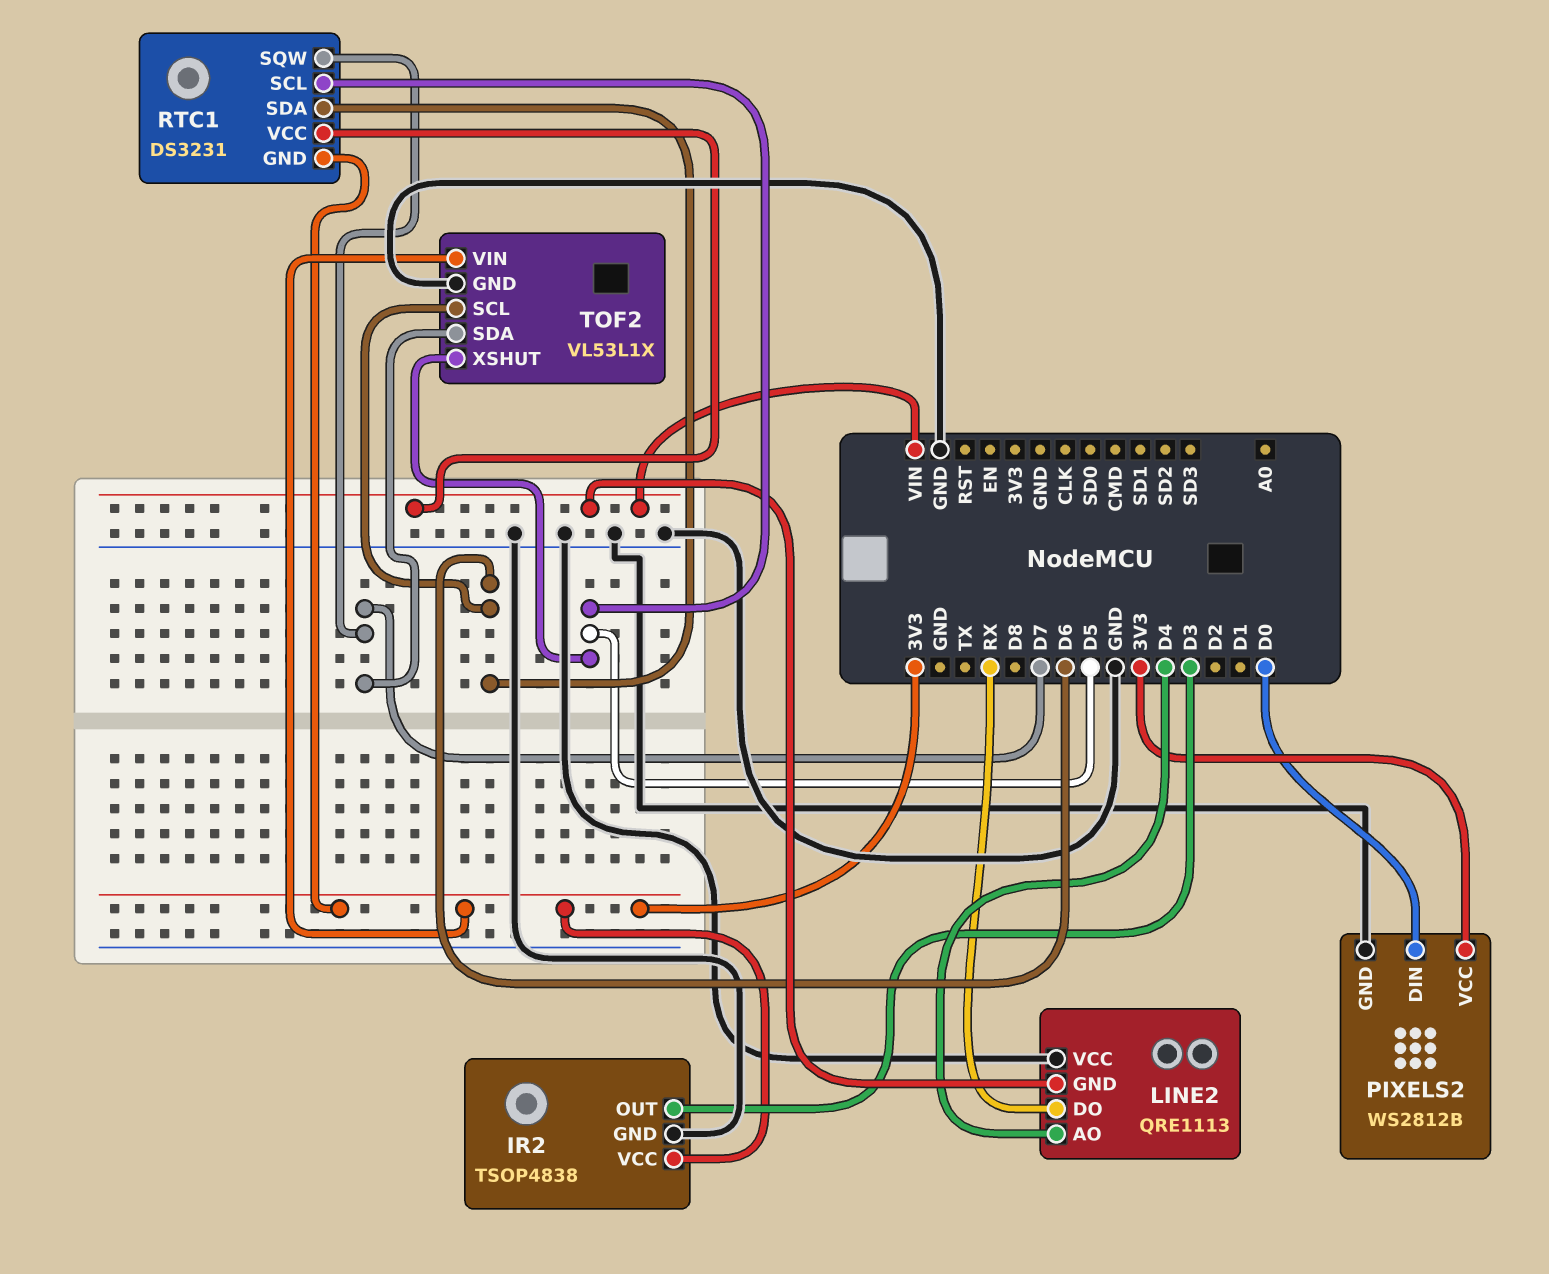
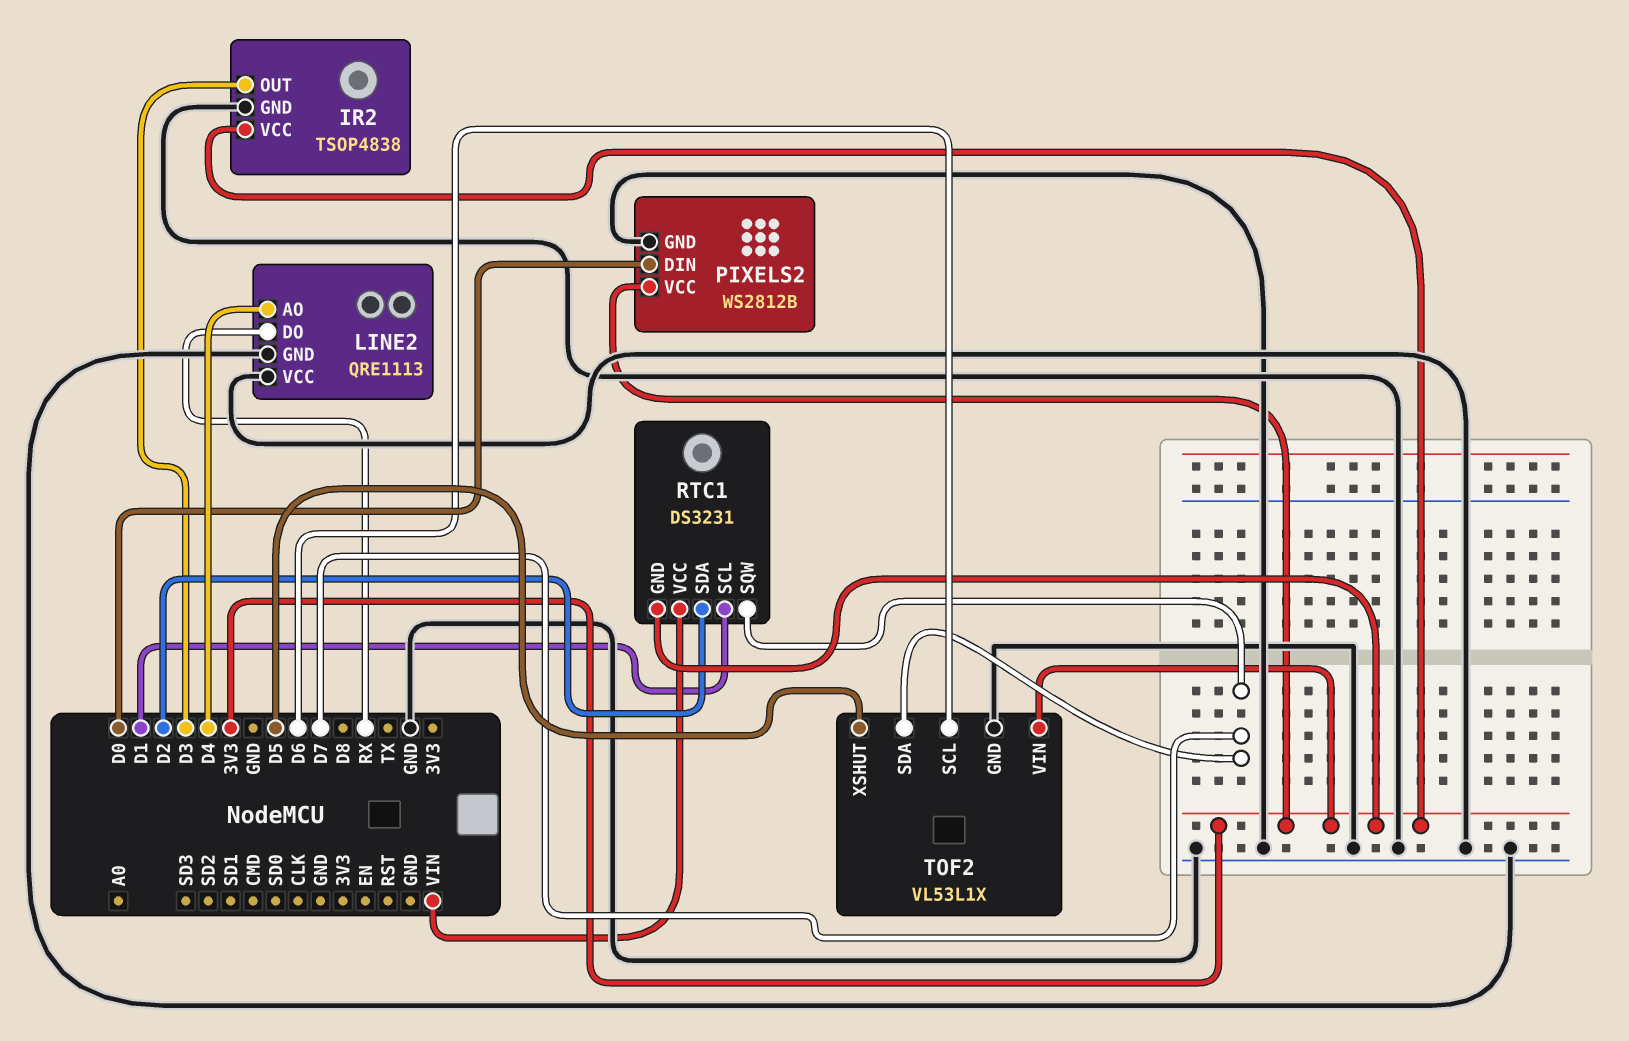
LINE2 pin GND: VIN -> GND
RTC1 pin SCL: D5 -> D1
RTC1 pin SDA: D6 -> D2

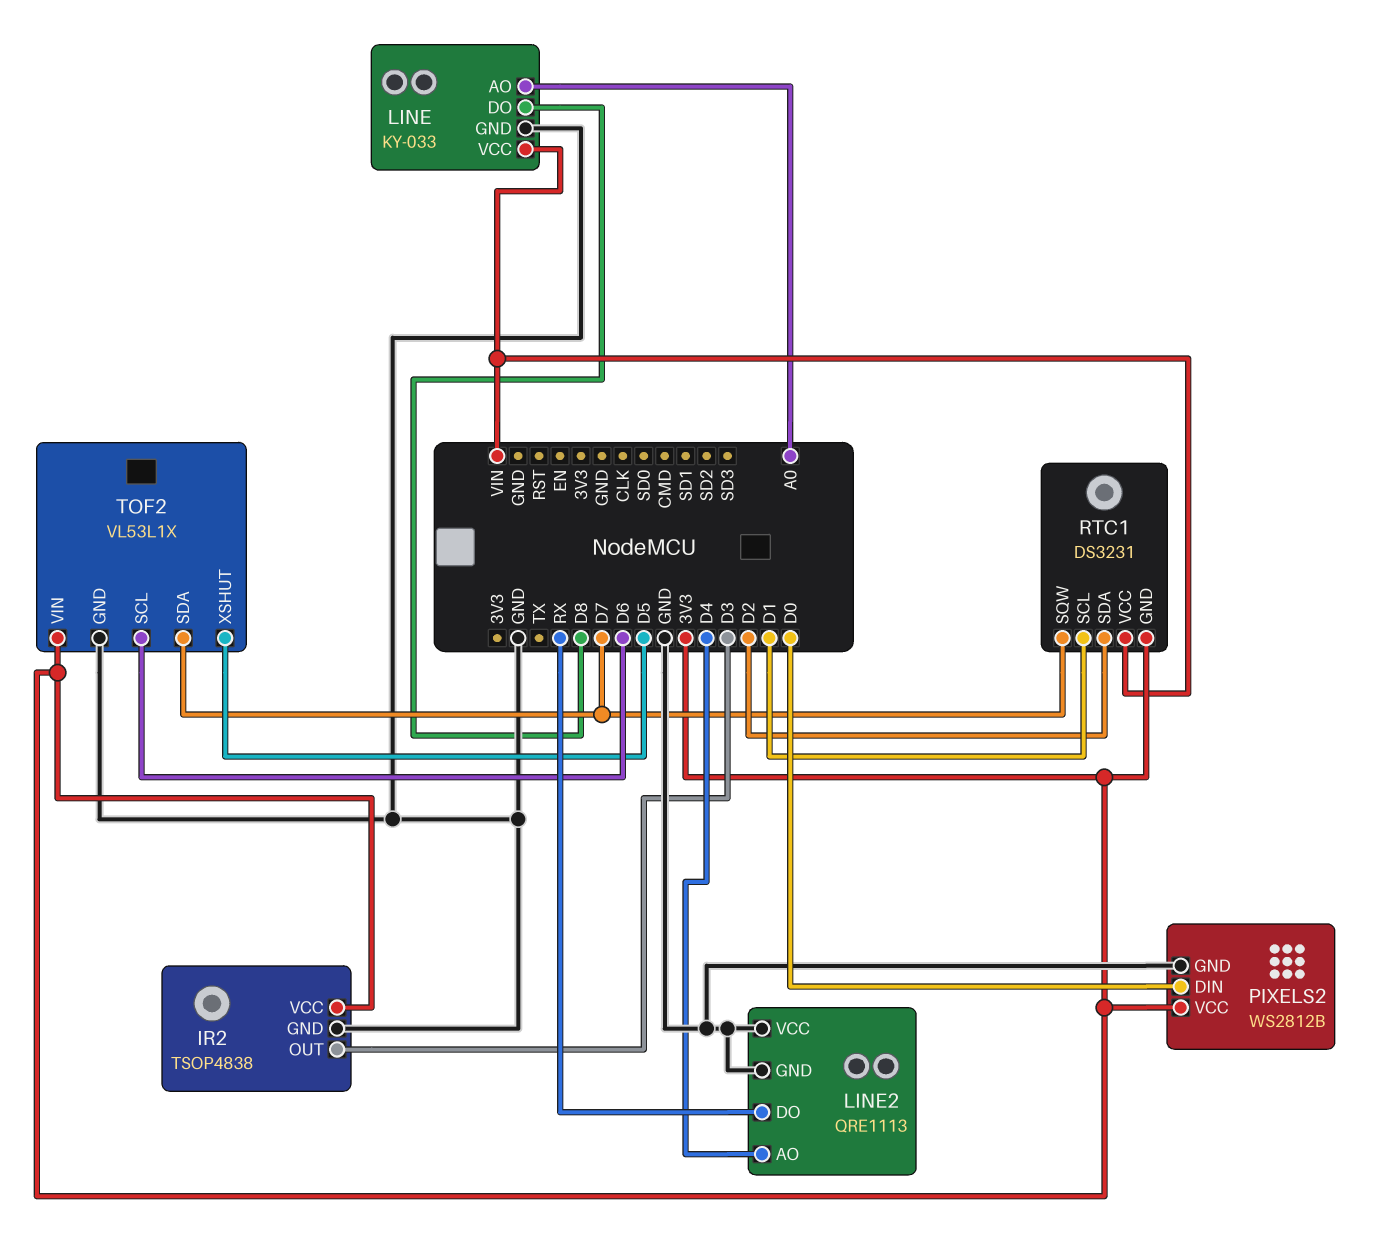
LINE: none -> KY-033
LINE pin AO: none -> A0
LINE pin DO: none -> D8
LINE pin GND: none -> GND
LINE pin VCC: none -> VIN

